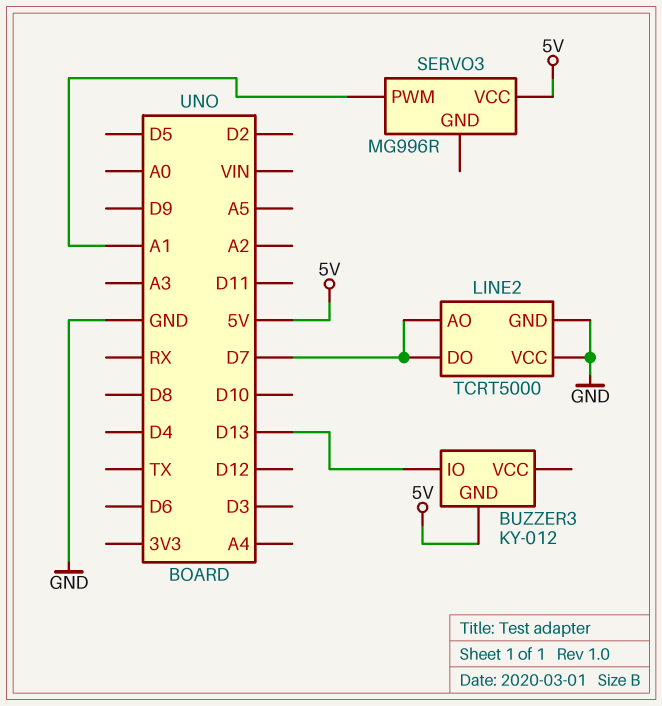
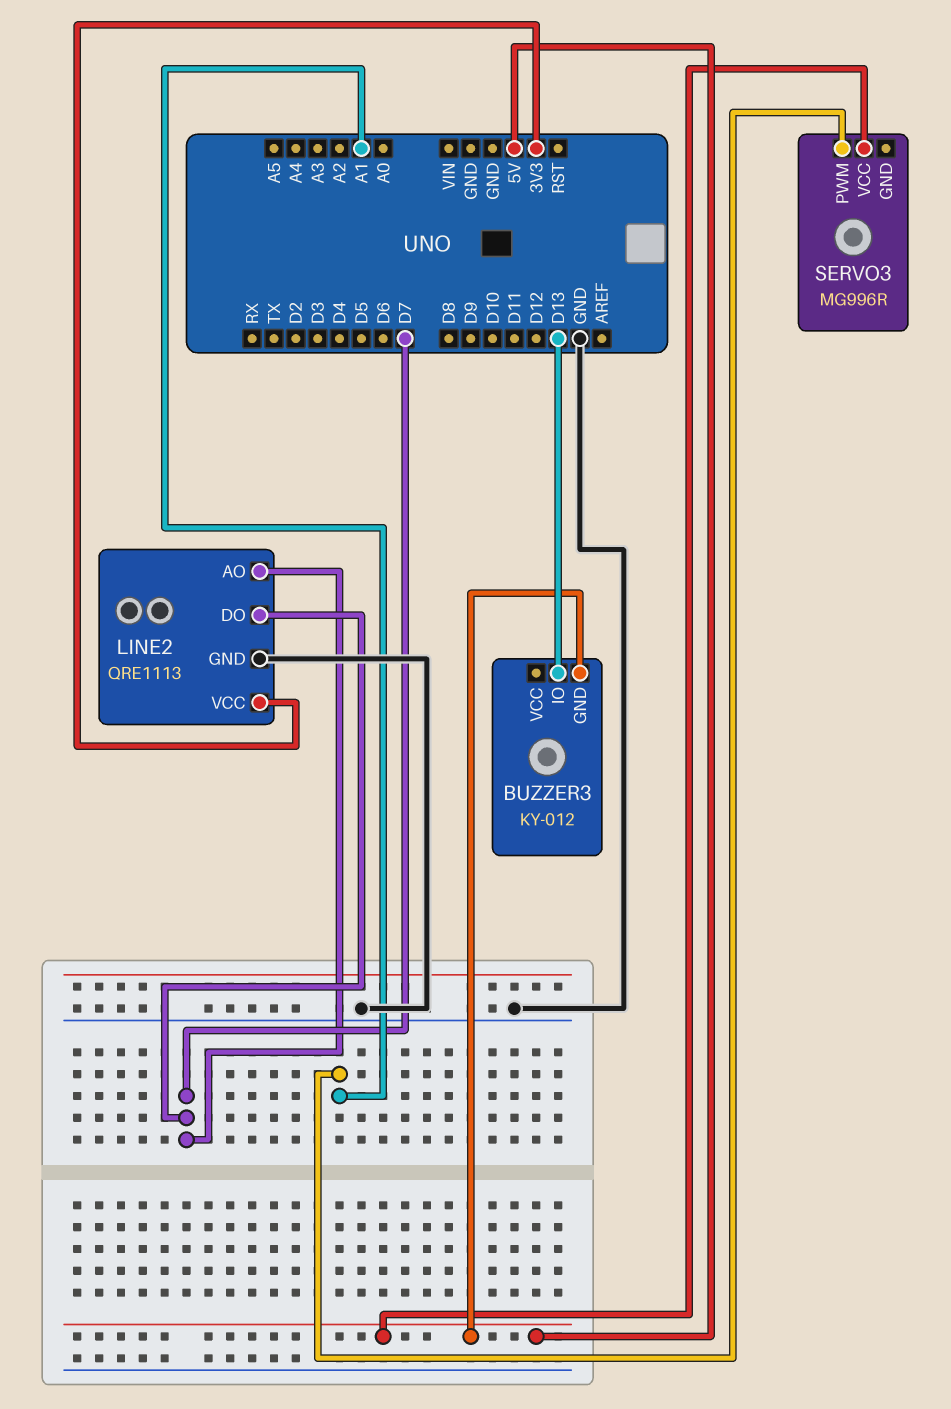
LINE2: TCRT5000 -> QRE1113
LINE2 pin VCC: GND -> 3V3

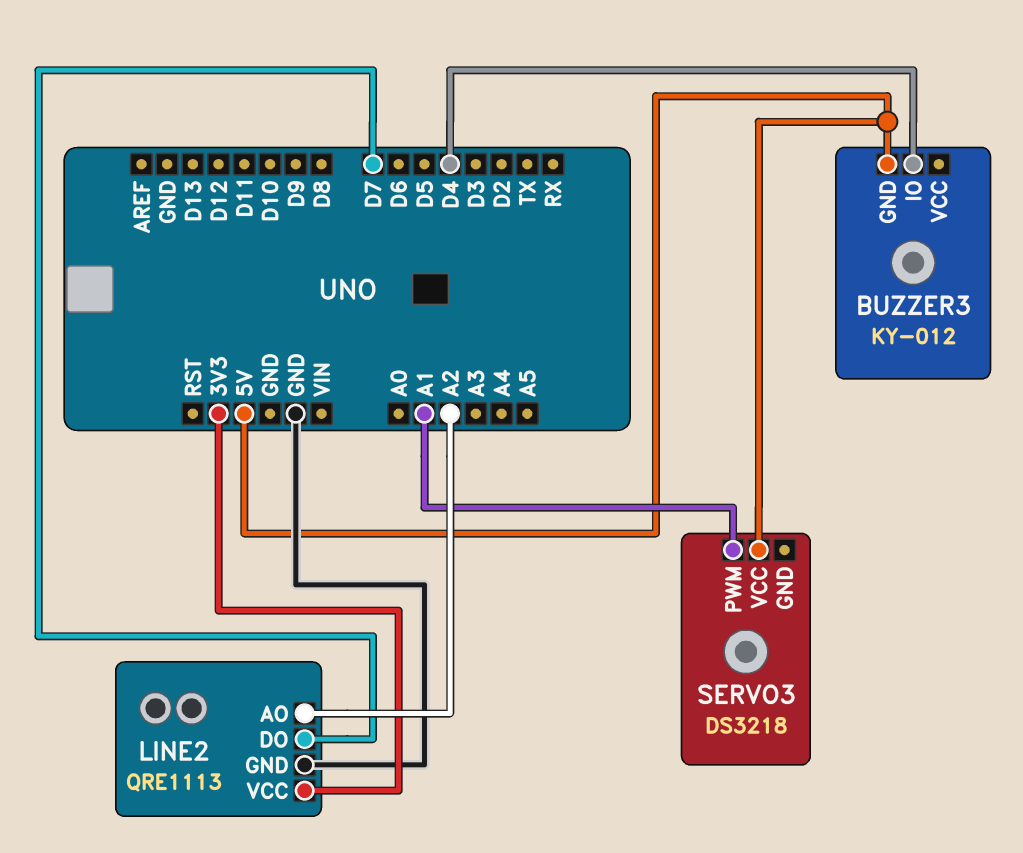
BUZZER3 pin IO: D13 -> D4
LINE2 pin AO: D7 -> A2
SERVO3: MG996R -> DS3218

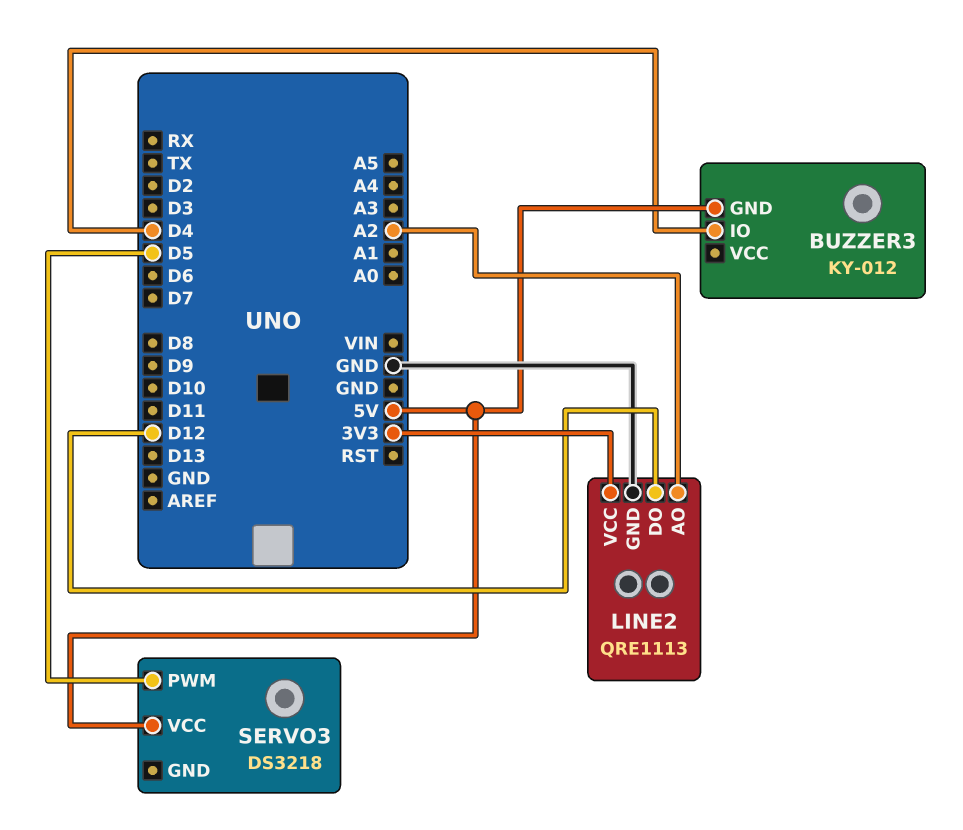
LINE2 pin DO: D7 -> D12
SERVO3 pin PWM: A1 -> D5

